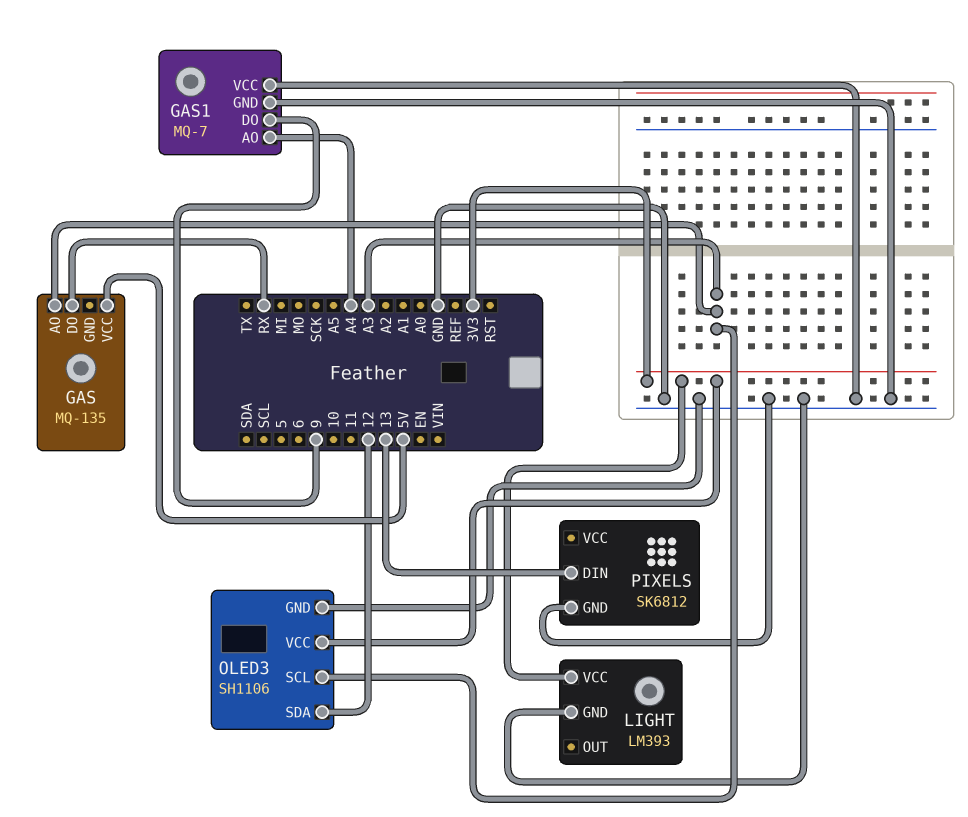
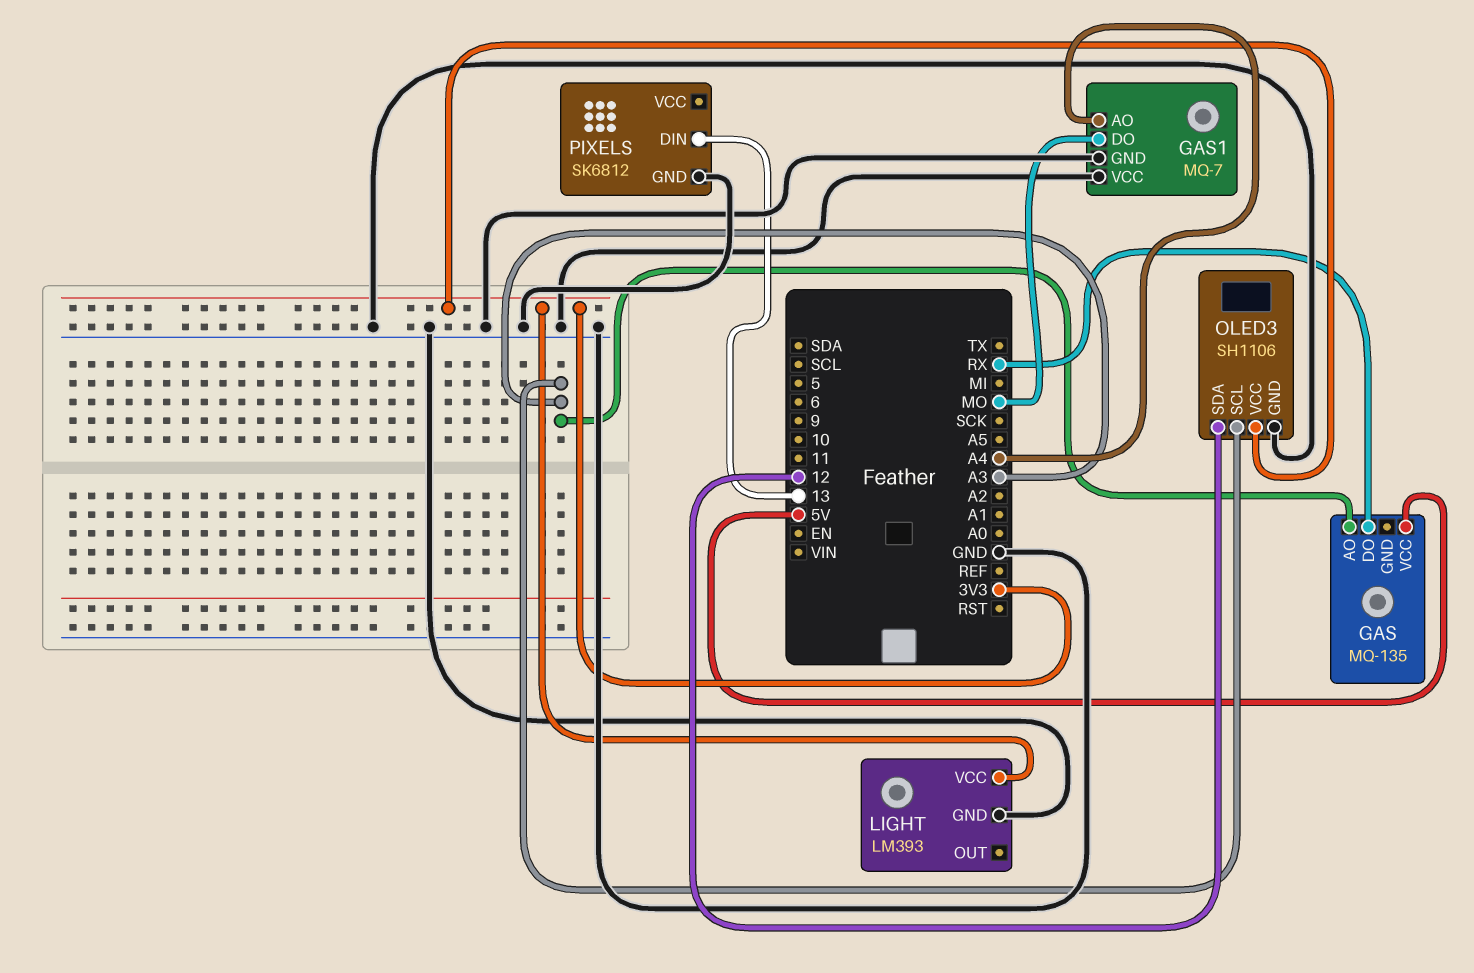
GAS1 pin DO: 9 -> MO

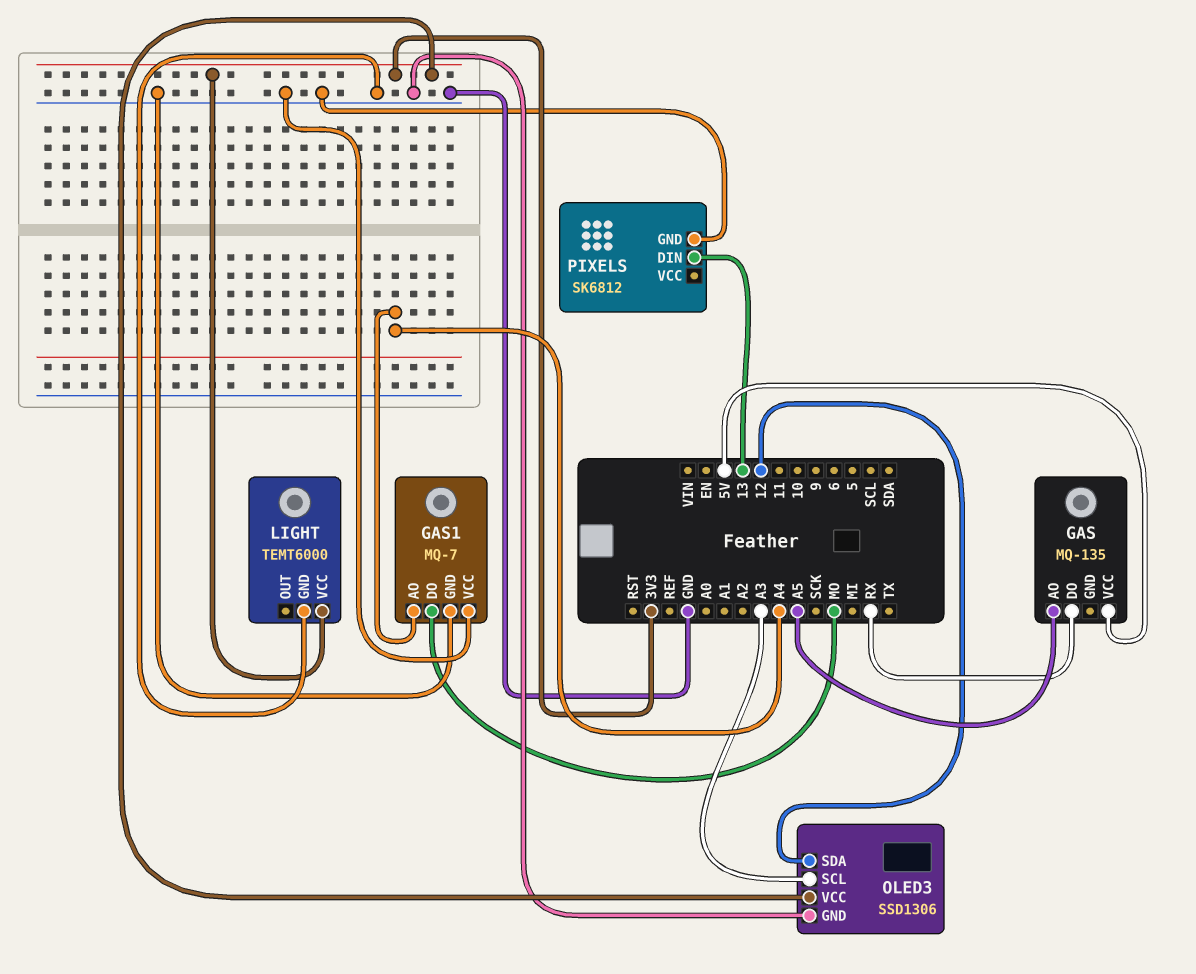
GAS pin AO: A3 -> A5
LIGHT: LM393 -> TEMT6000
OLED3: SH1106 -> SSD1306

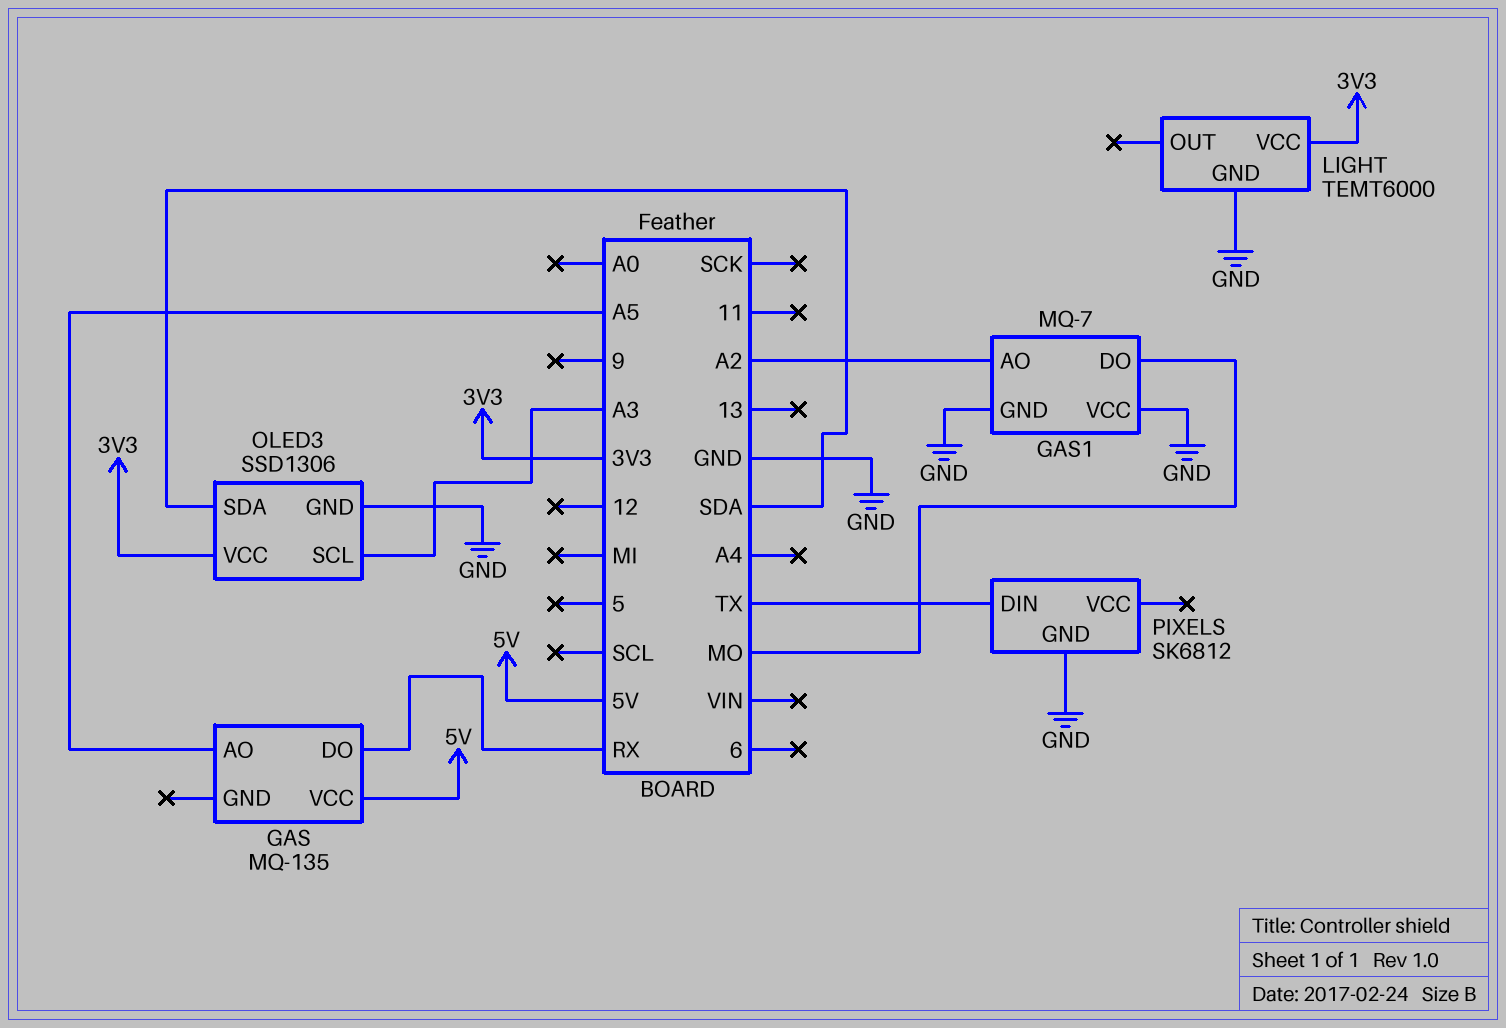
GAS1 pin AO: A4 -> A2
OLED3 pin SDA: 12 -> SDA
PIXELS pin DIN: 13 -> TX

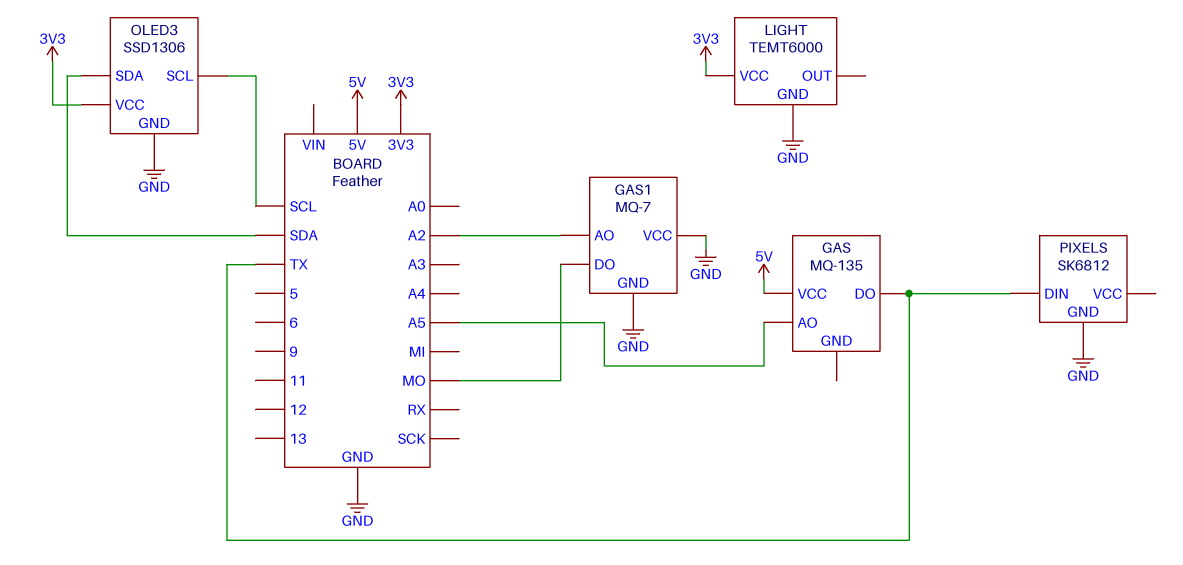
GAS pin DO: RX -> TX
OLED3 pin SCL: A3 -> SCL

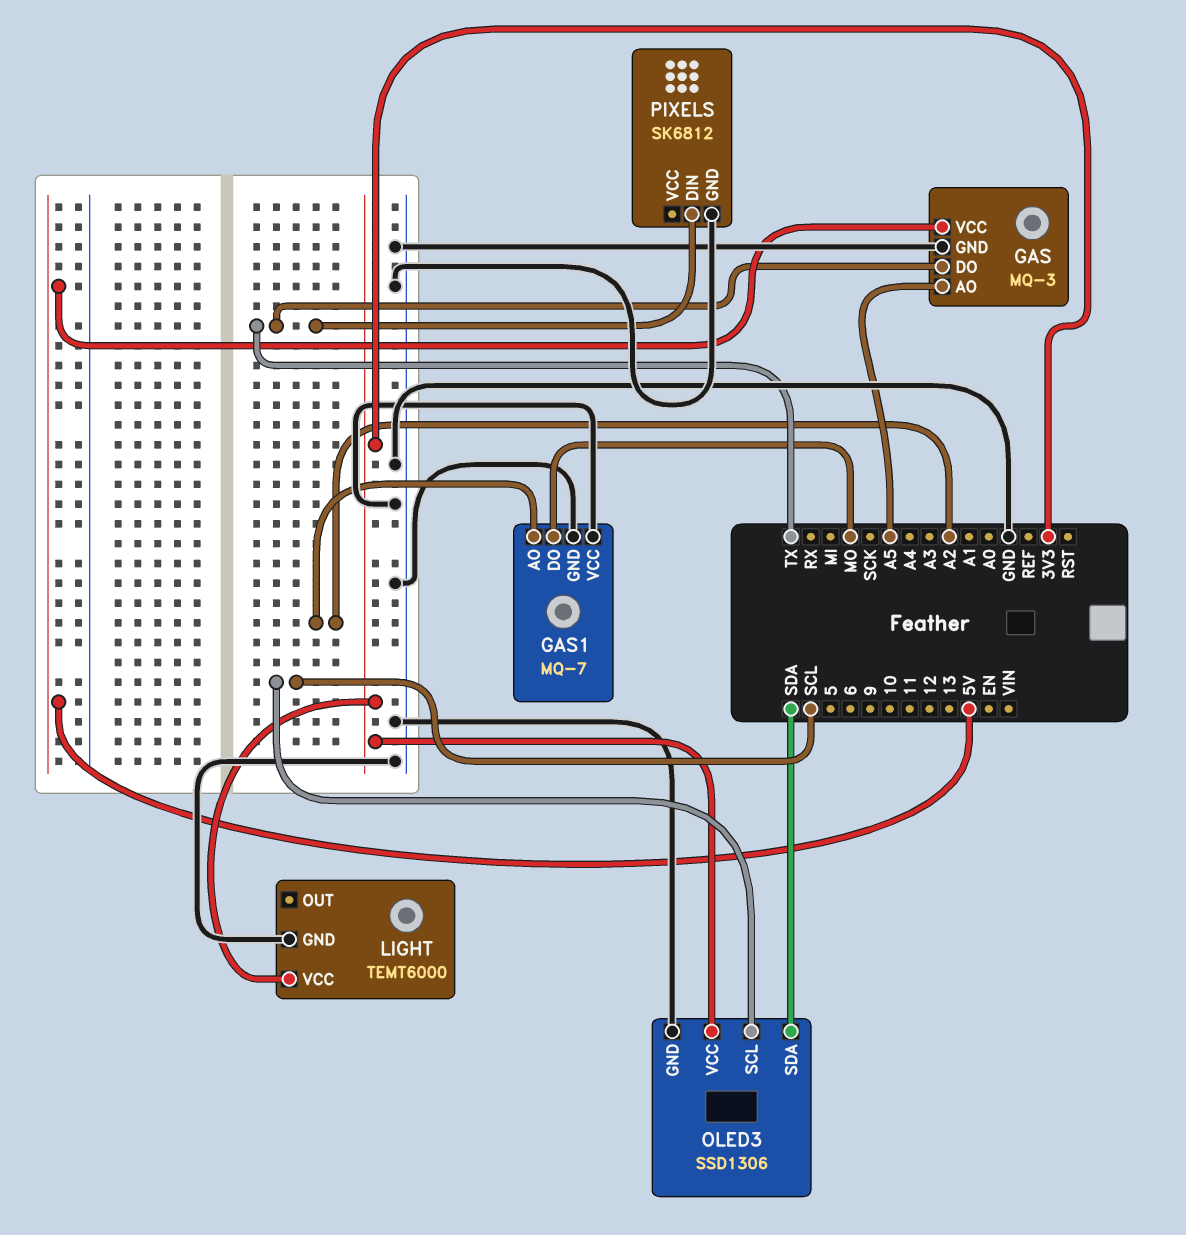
GAS: MQ-135 -> MQ-3
GAS pin GND: none -> GND

